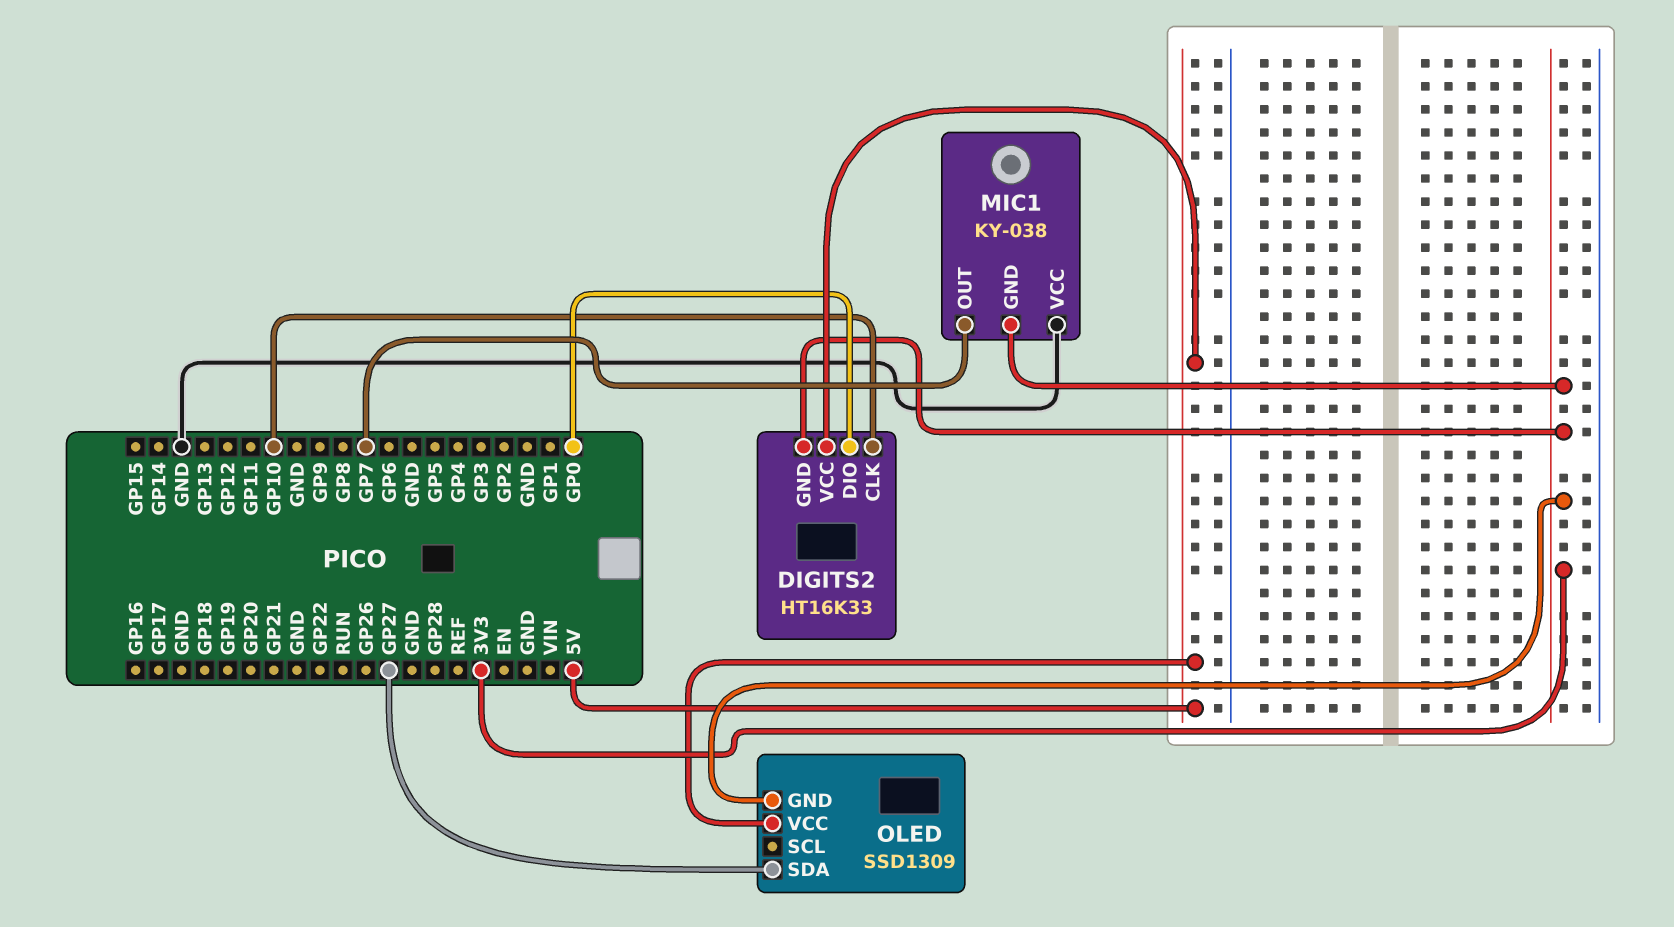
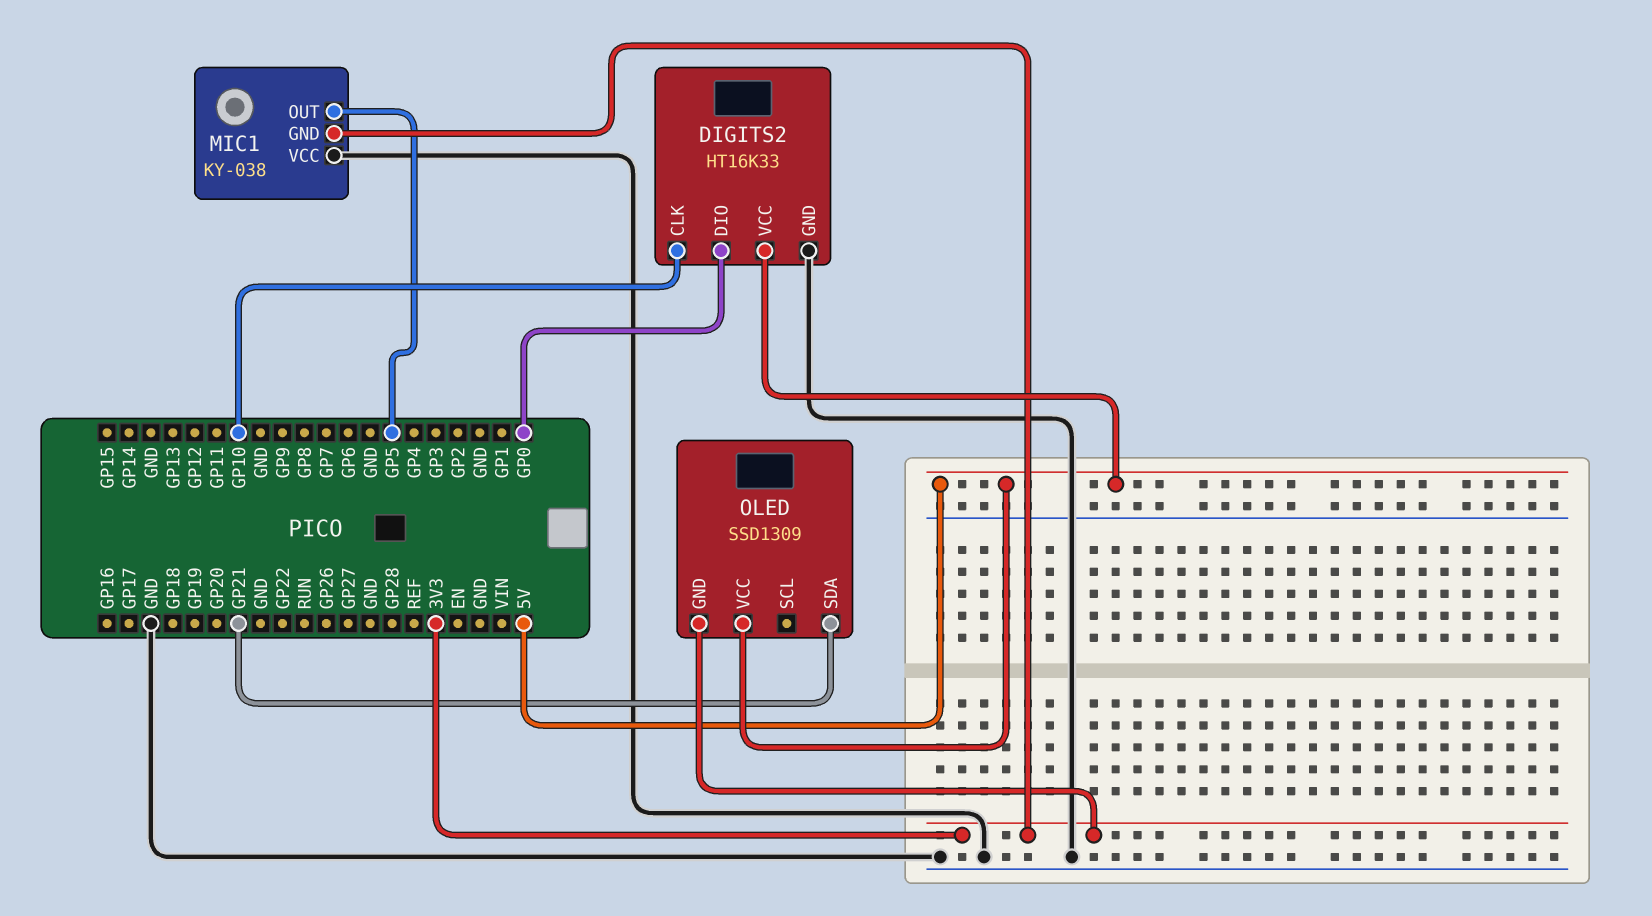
DIGITS2 pin GND: 3V3 -> GND
MIC1 pin OUT: GP7 -> GP5
OLED pin SDA: GP27 -> GP21

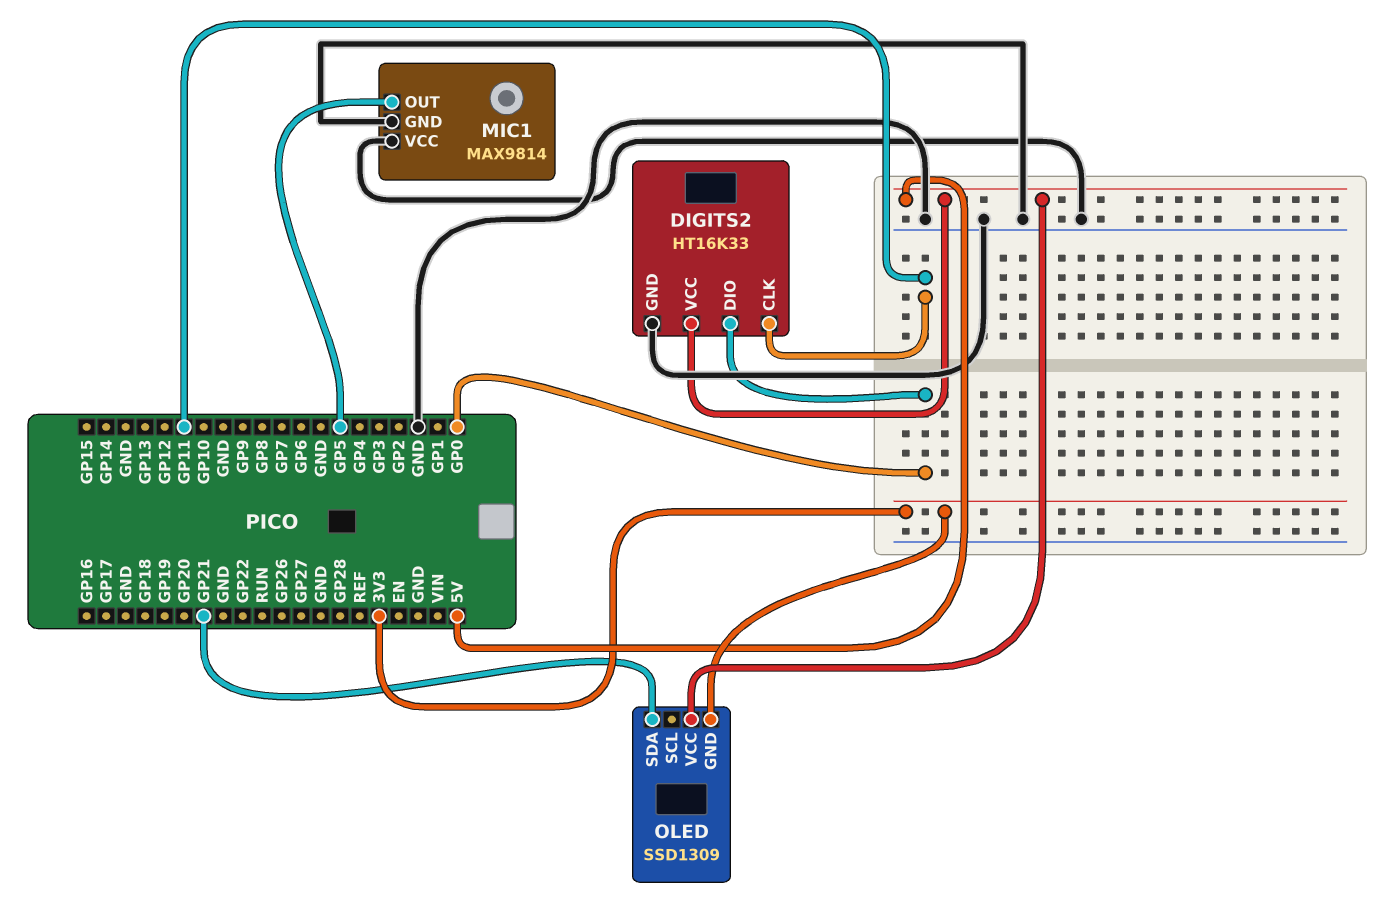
DIGITS2 pin CLK: GP10 -> GP11
MIC1: KY-038 -> MAX9814
MIC1 pin GND: 3V3 -> GND

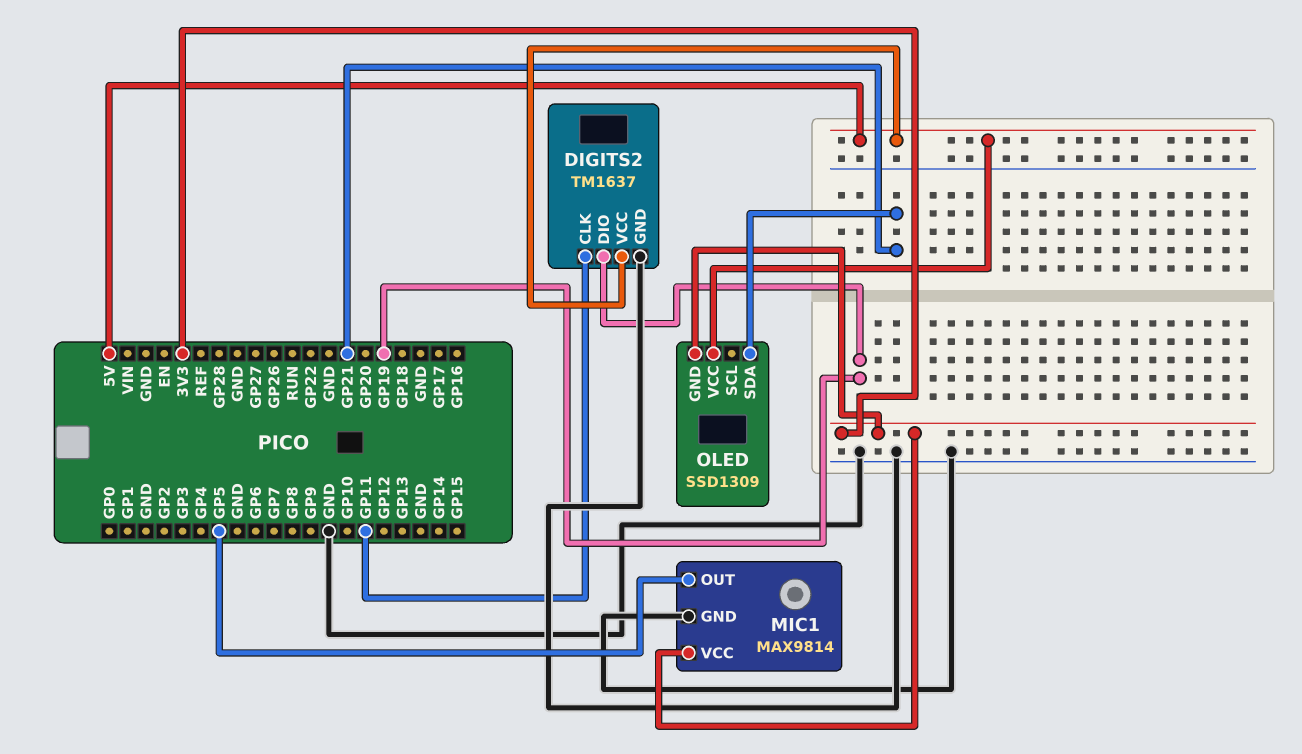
DIGITS2: HT16K33 -> TM1637
DIGITS2 pin DIO: GP0 -> GP19
MIC1 pin VCC: GND -> 3V3

